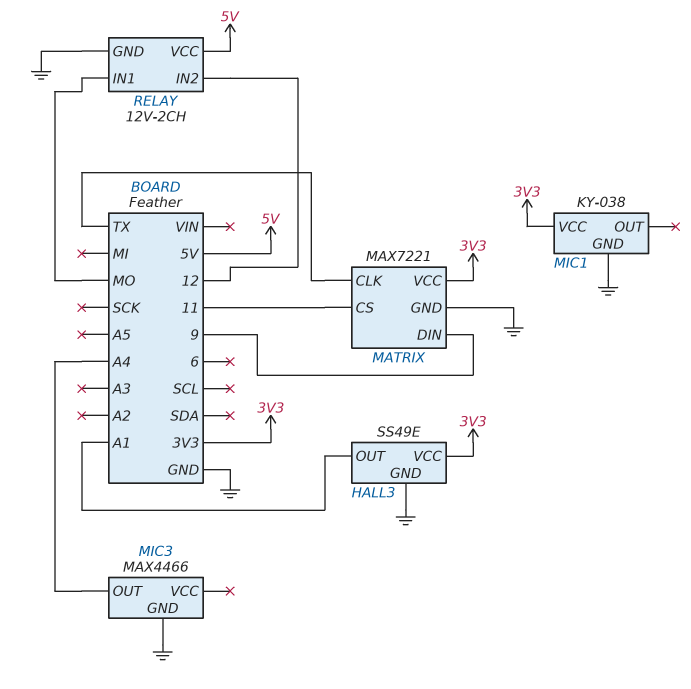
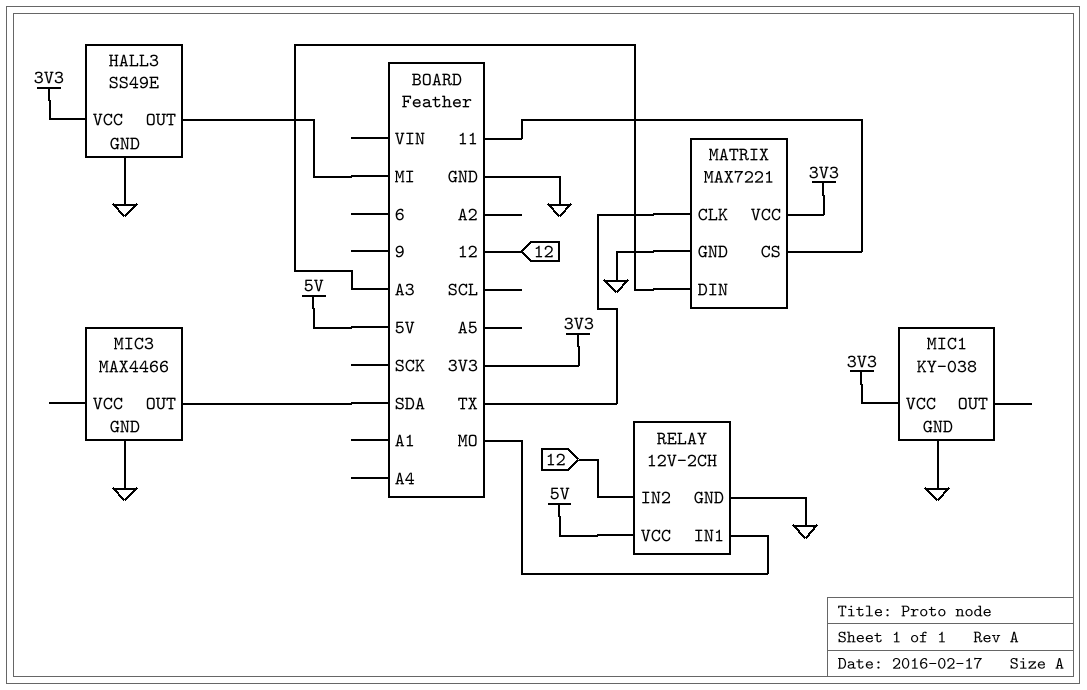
HALL3 pin OUT: A1 -> MI
MATRIX pin DIN: 9 -> A3
MIC3 pin OUT: A4 -> SDA

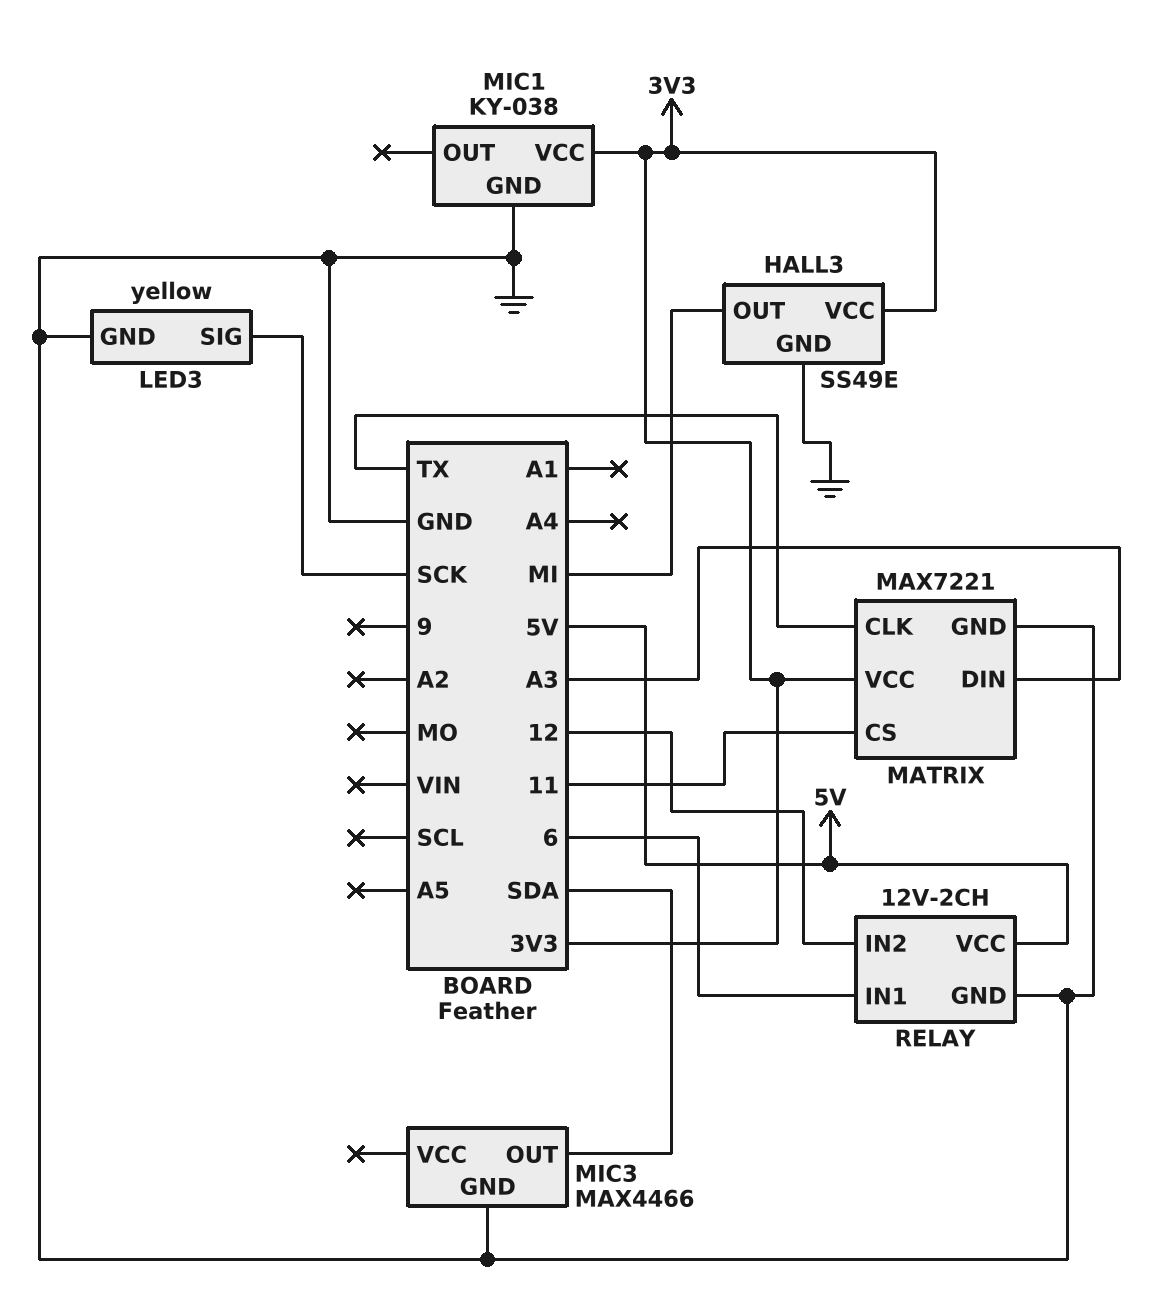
LED3: none -> yellow
LED3 pin GND: none -> GND
LED3 pin SIG: none -> SCK
RELAY pin IN1: MO -> 6

